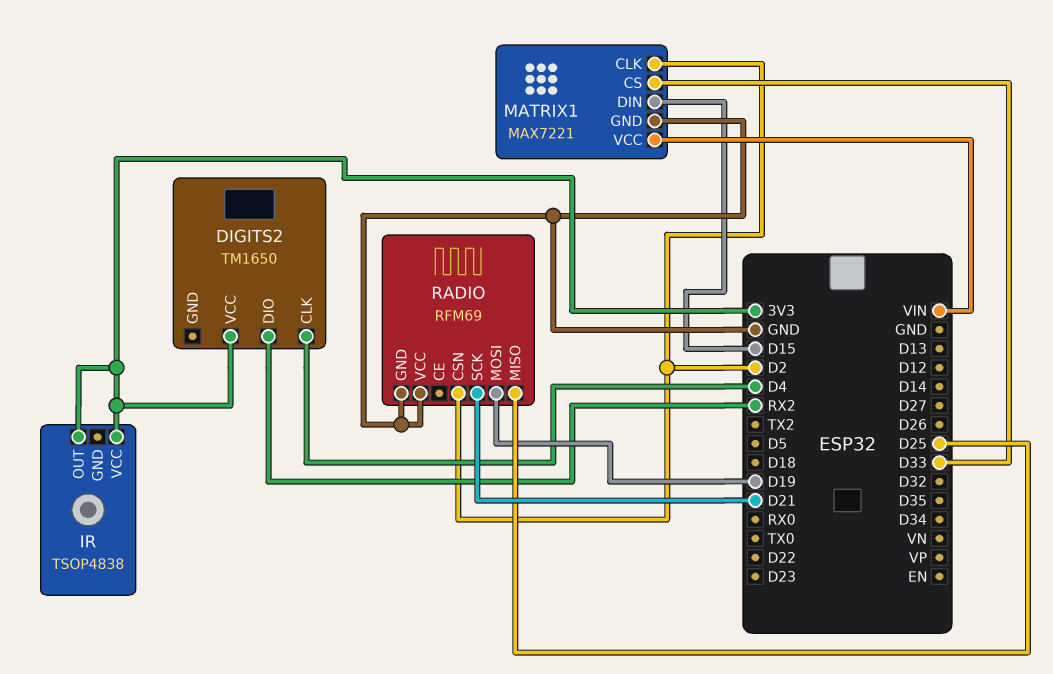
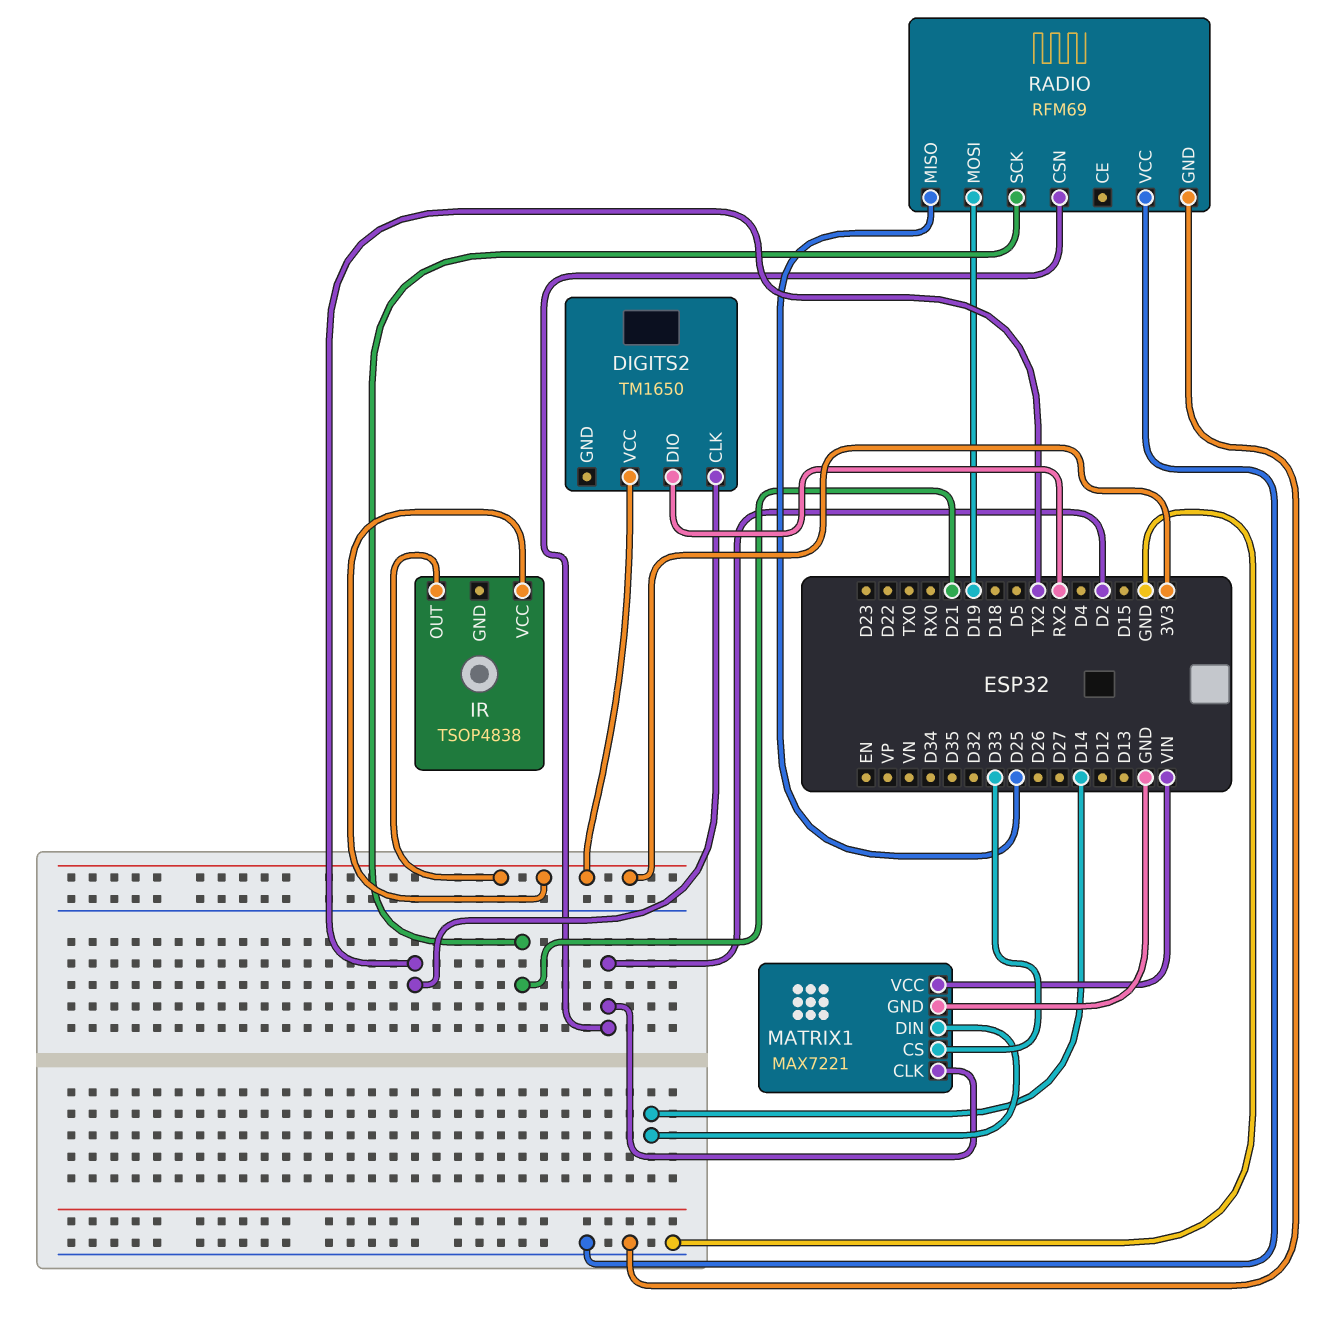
DIGITS2 pin CLK: D4 -> TX2
MATRIX1 pin DIN: D15 -> D14

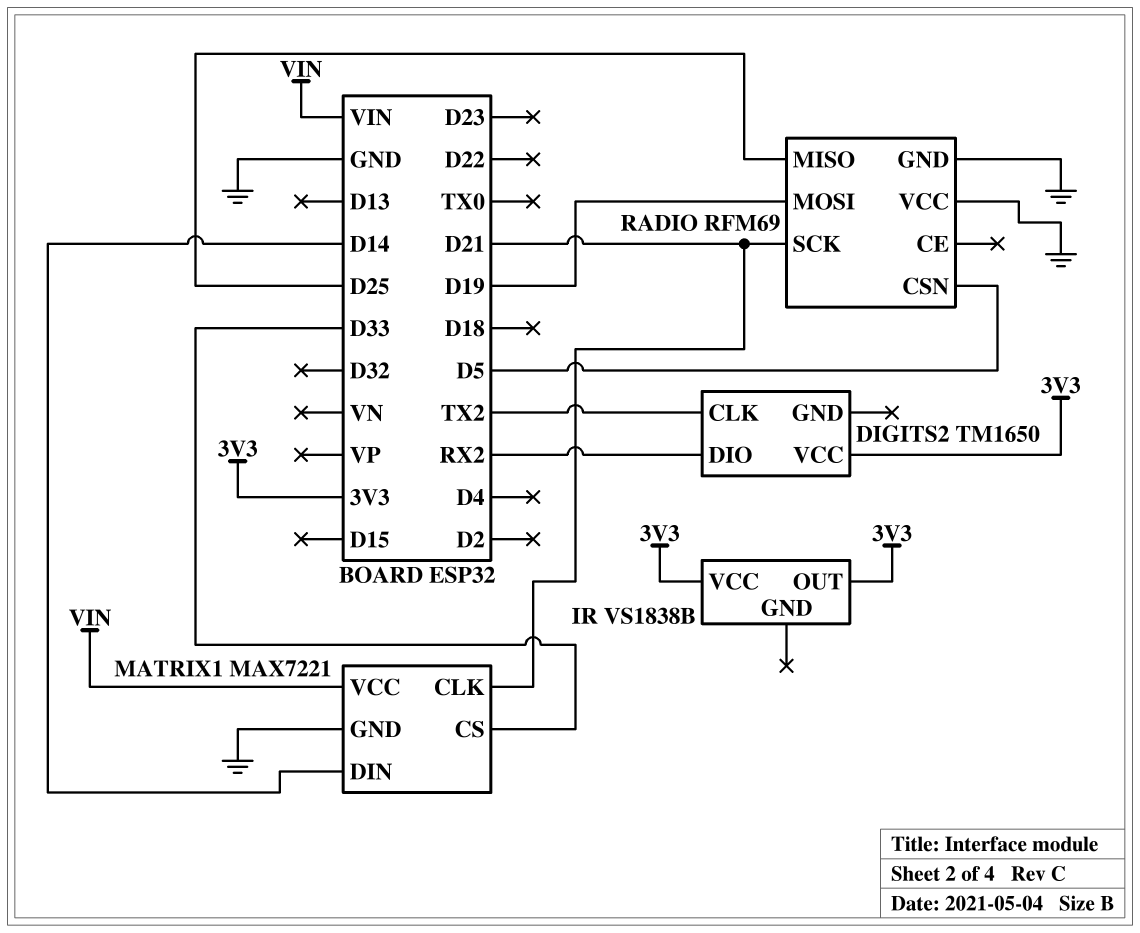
IR: TSOP4838 -> VS1838B
MATRIX1 pin CLK: D2 -> D21
RADIO pin CSN: D2 -> D5

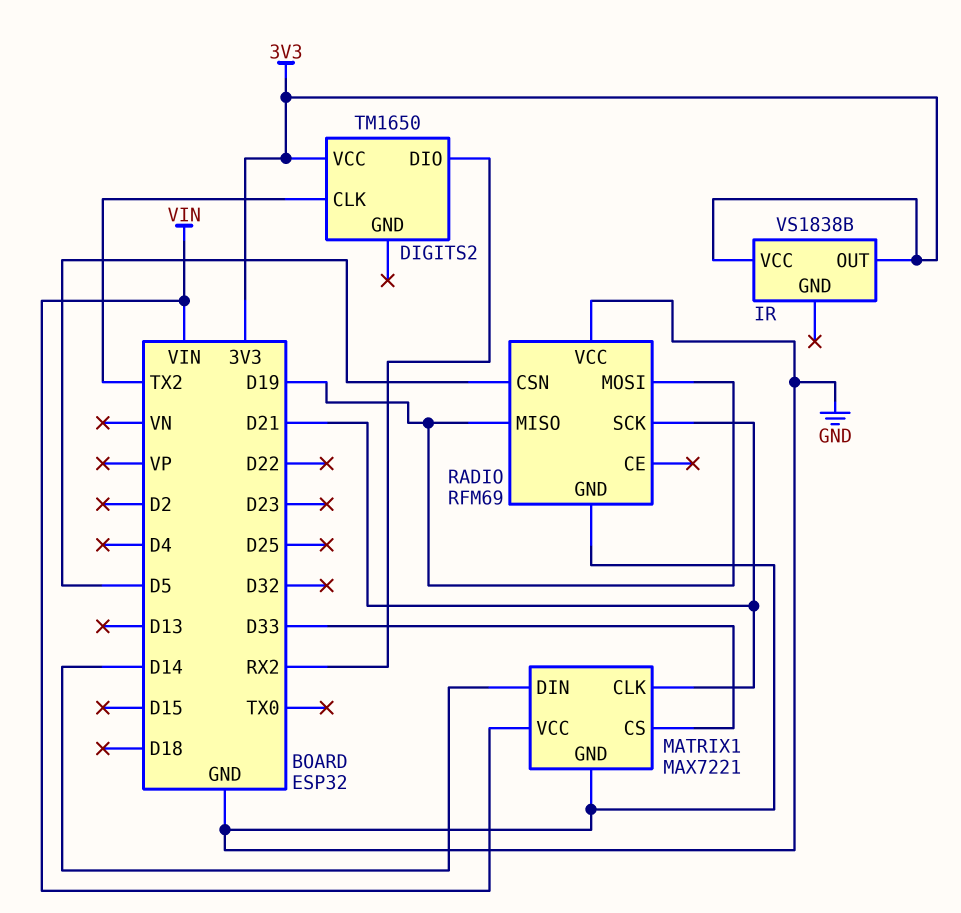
RADIO pin MISO: D25 -> D19

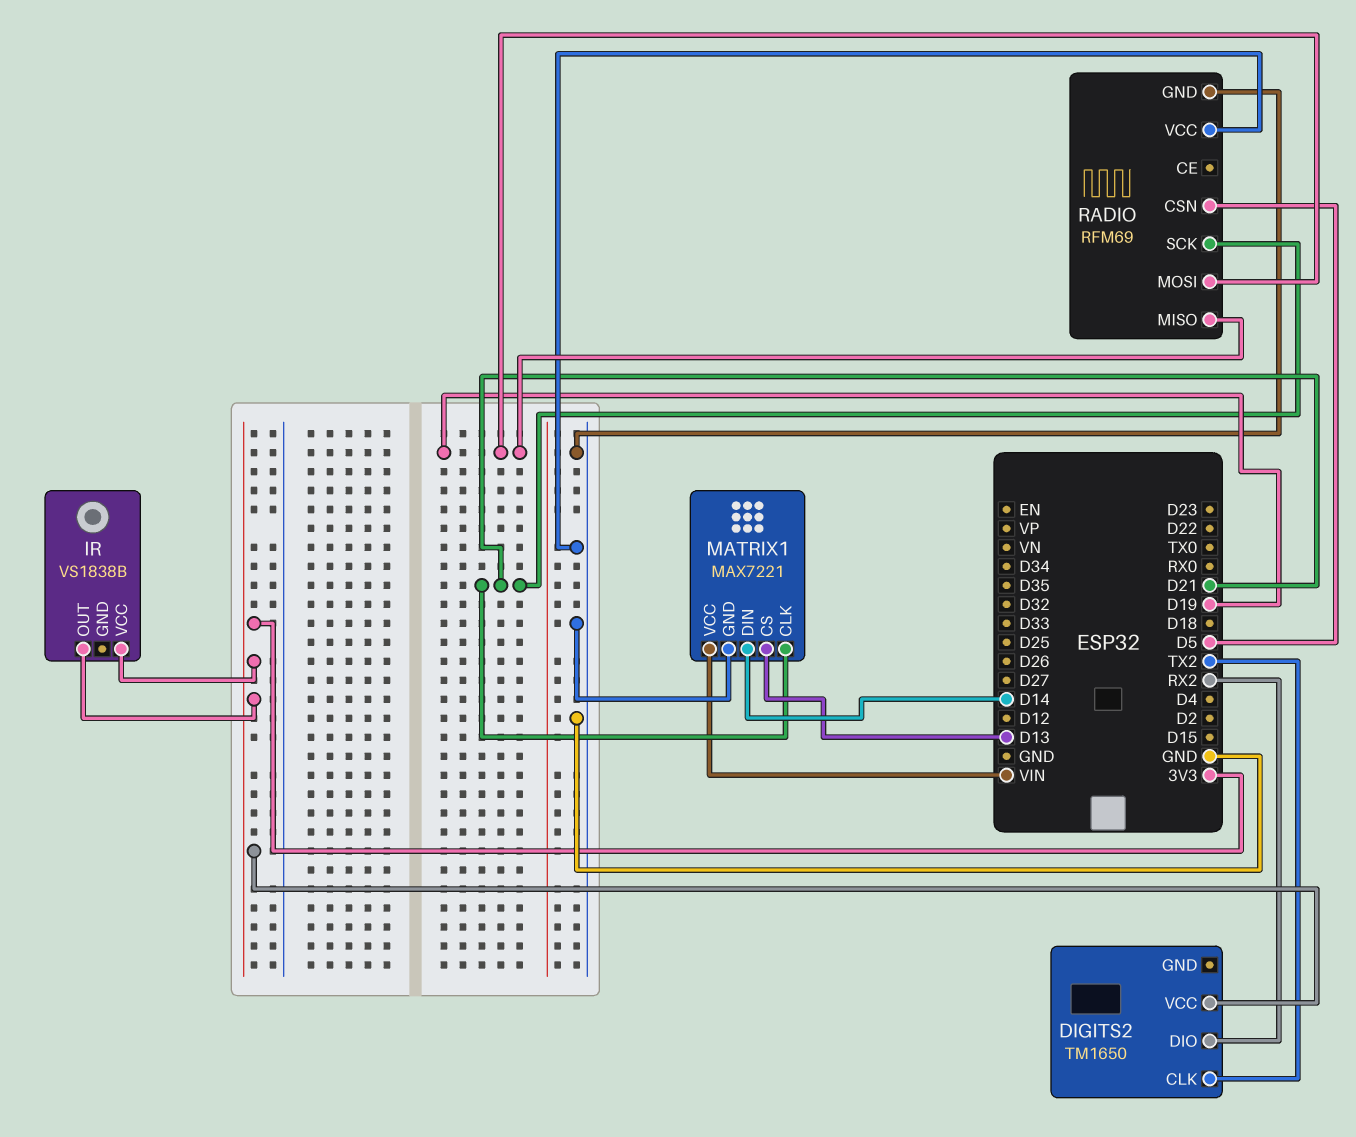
MATRIX1 pin CS: D33 -> D13

